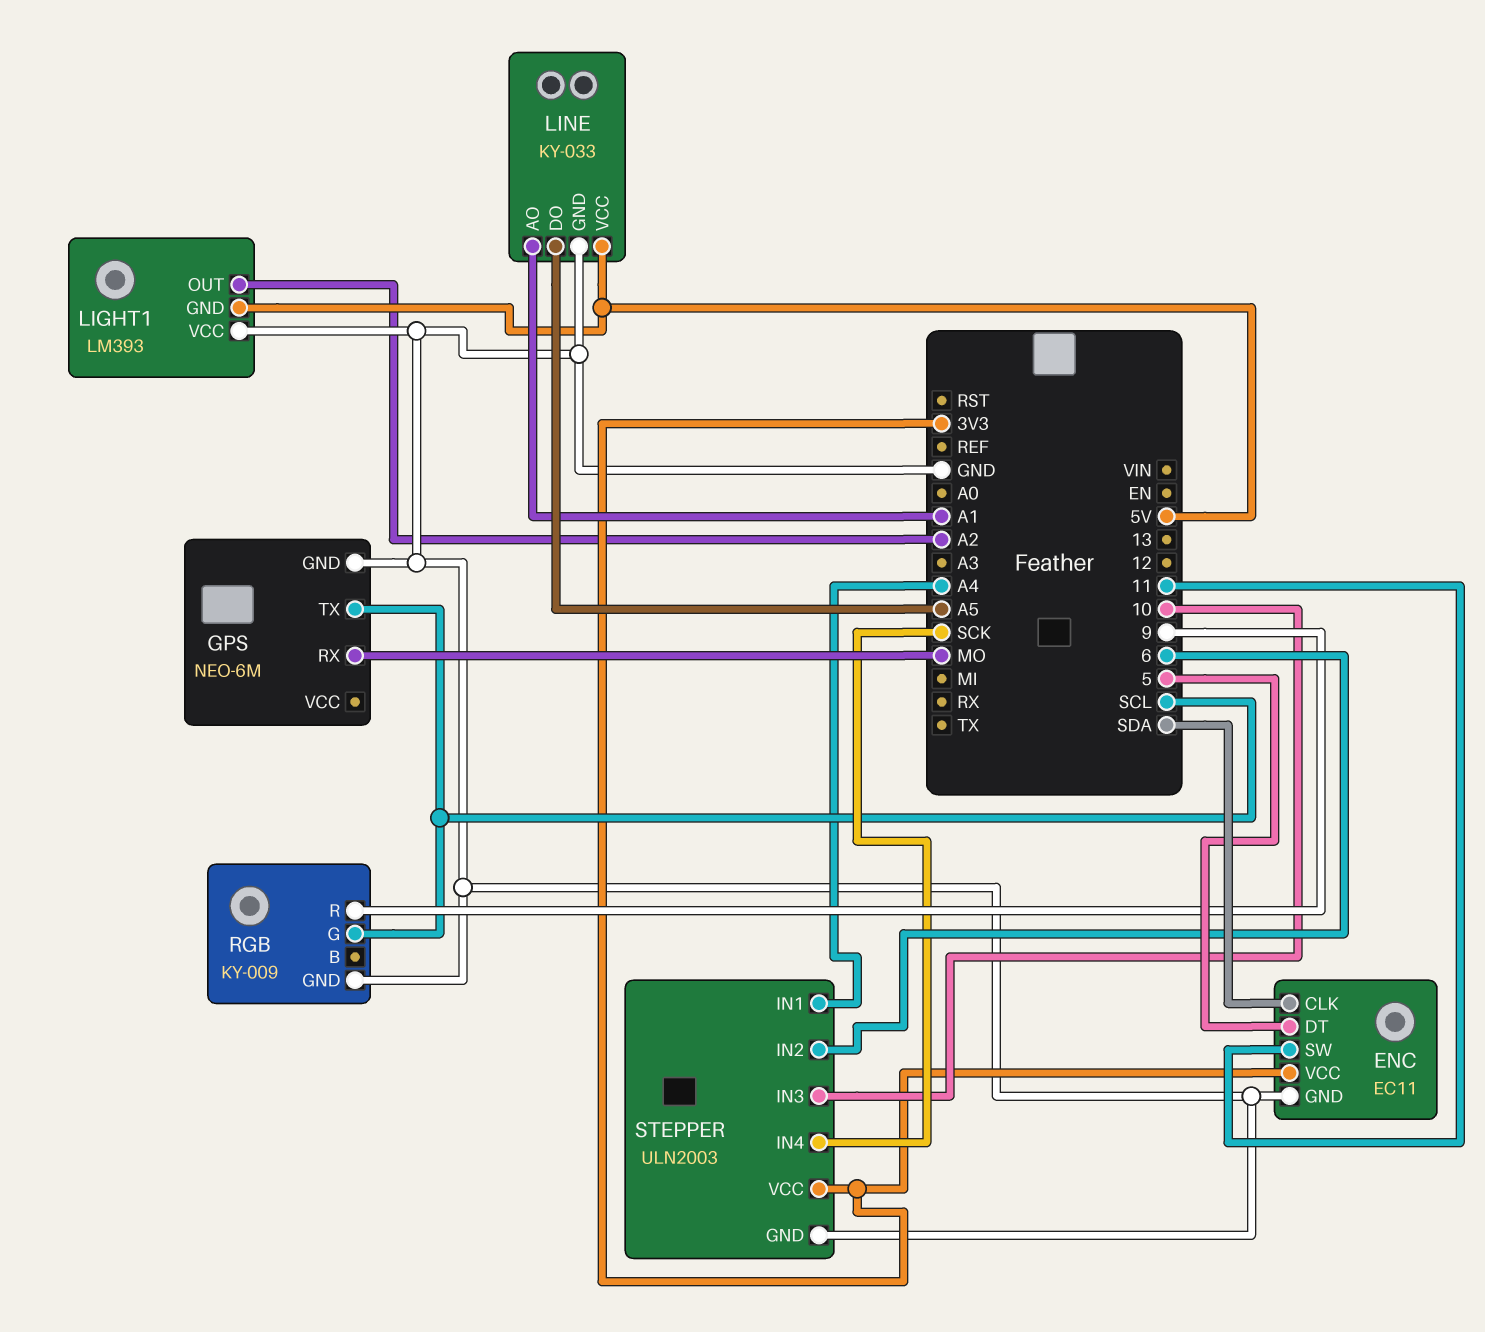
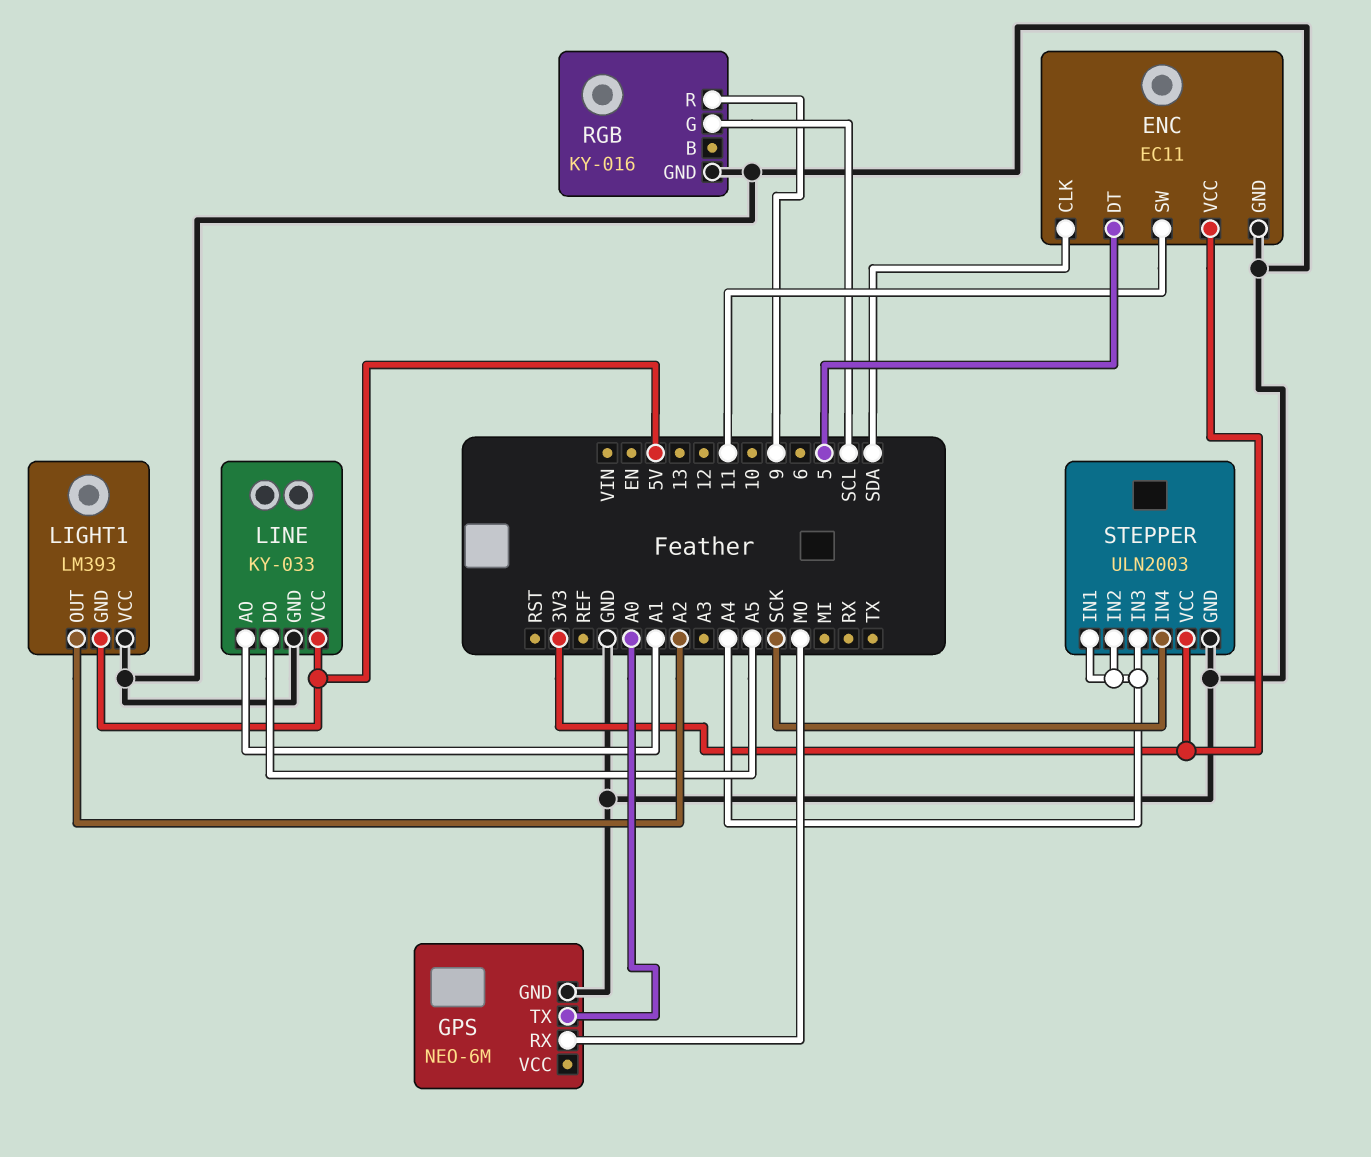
GPS pin TX: SCL -> A0
RGB: KY-009 -> KY-016
STEPPER pin IN2: 6 -> A4
STEPPER pin IN3: 10 -> A4

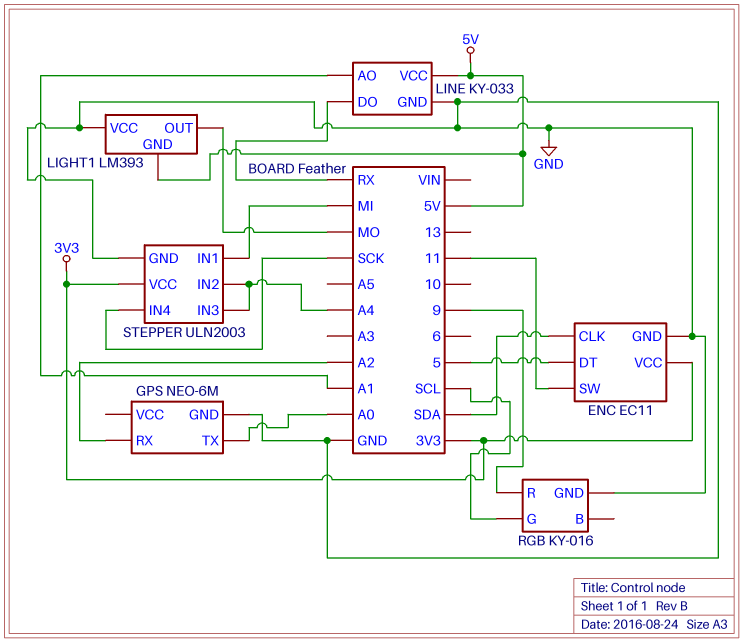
GPS pin RX: MO -> A2
LIGHT1 pin OUT: A2 -> MO
LINE pin DO: A5 -> RX
STEPPER pin IN1: A4 -> MI

